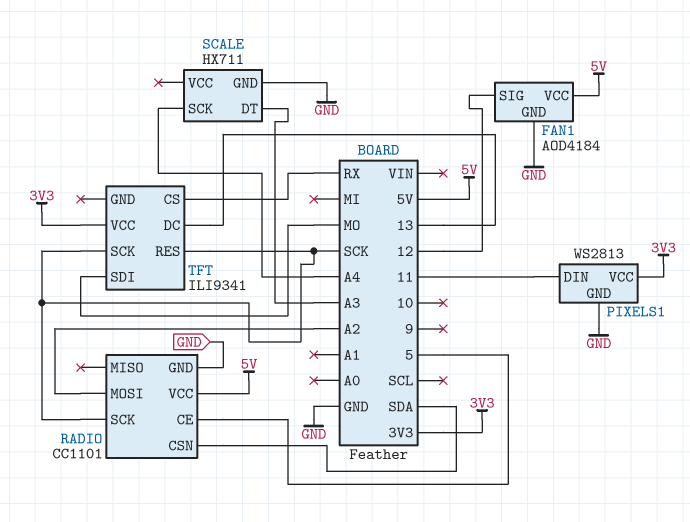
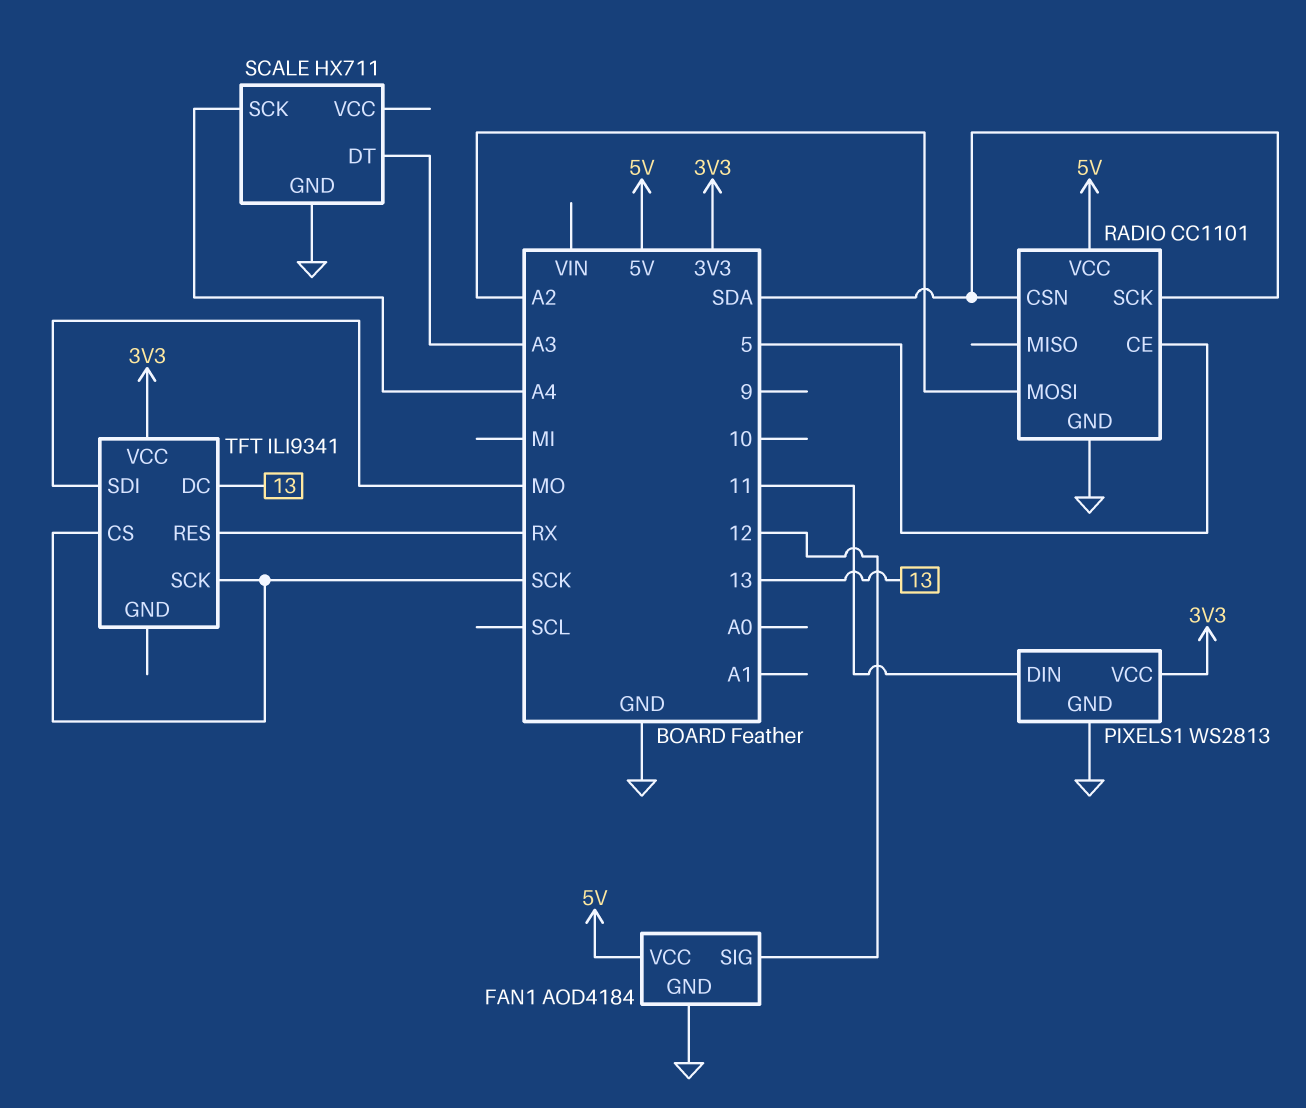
RADIO pin SCK: SCK -> SDA
TFT pin CS: RX -> SCK
TFT pin RES: SCK -> RX

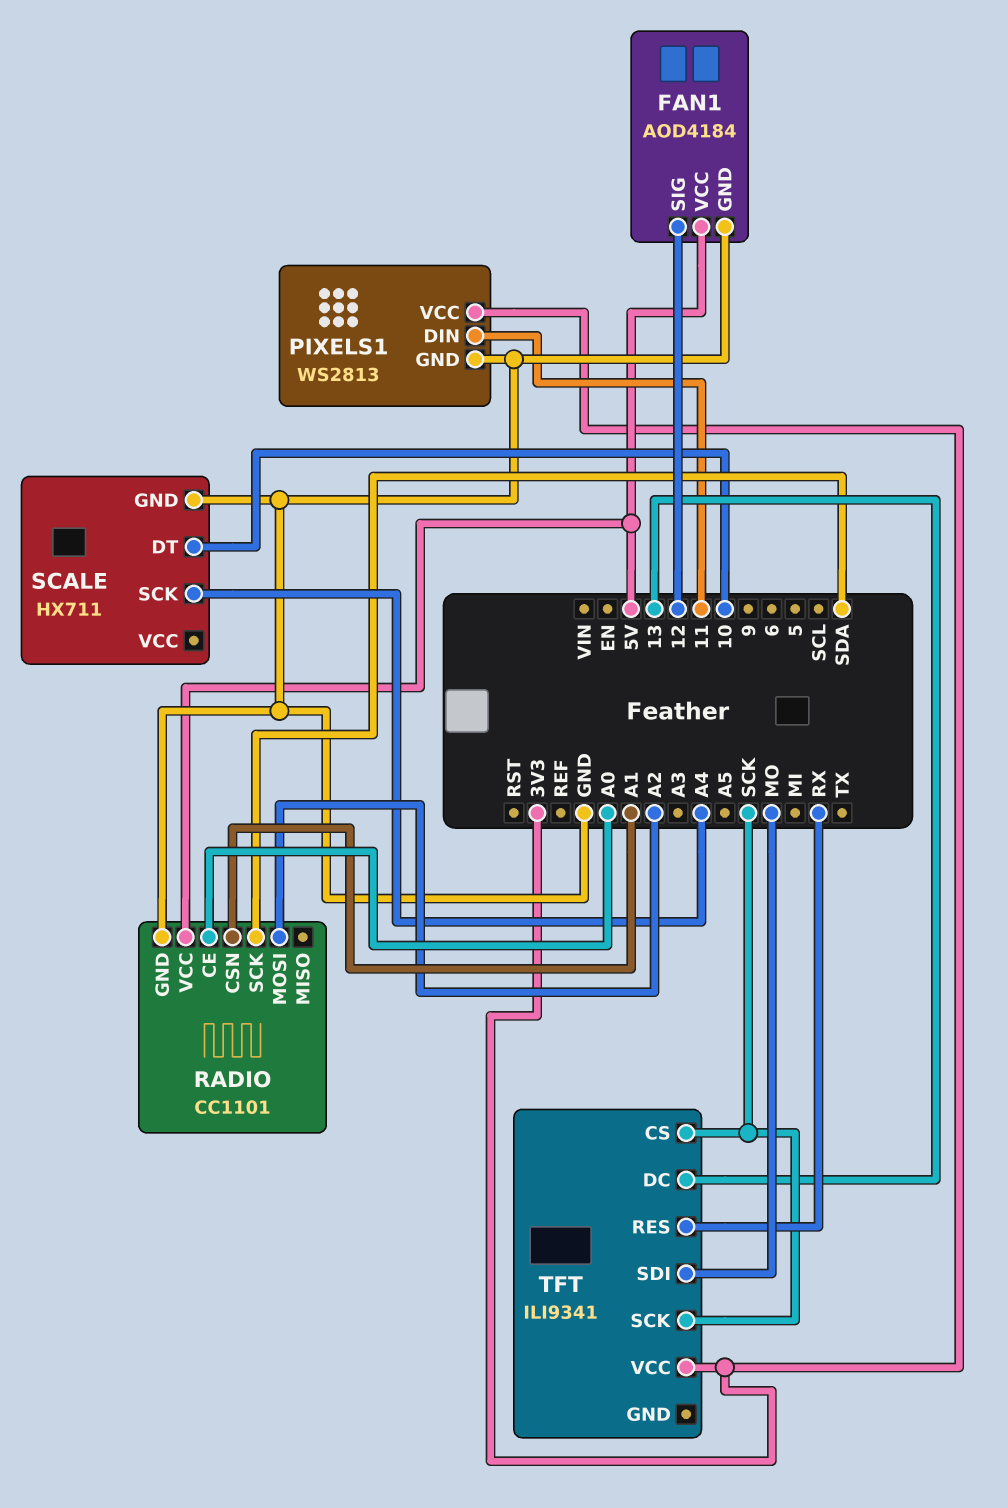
RADIO pin CE: 5 -> A0
RADIO pin CSN: SDA -> A1
SCALE pin DT: A3 -> 10

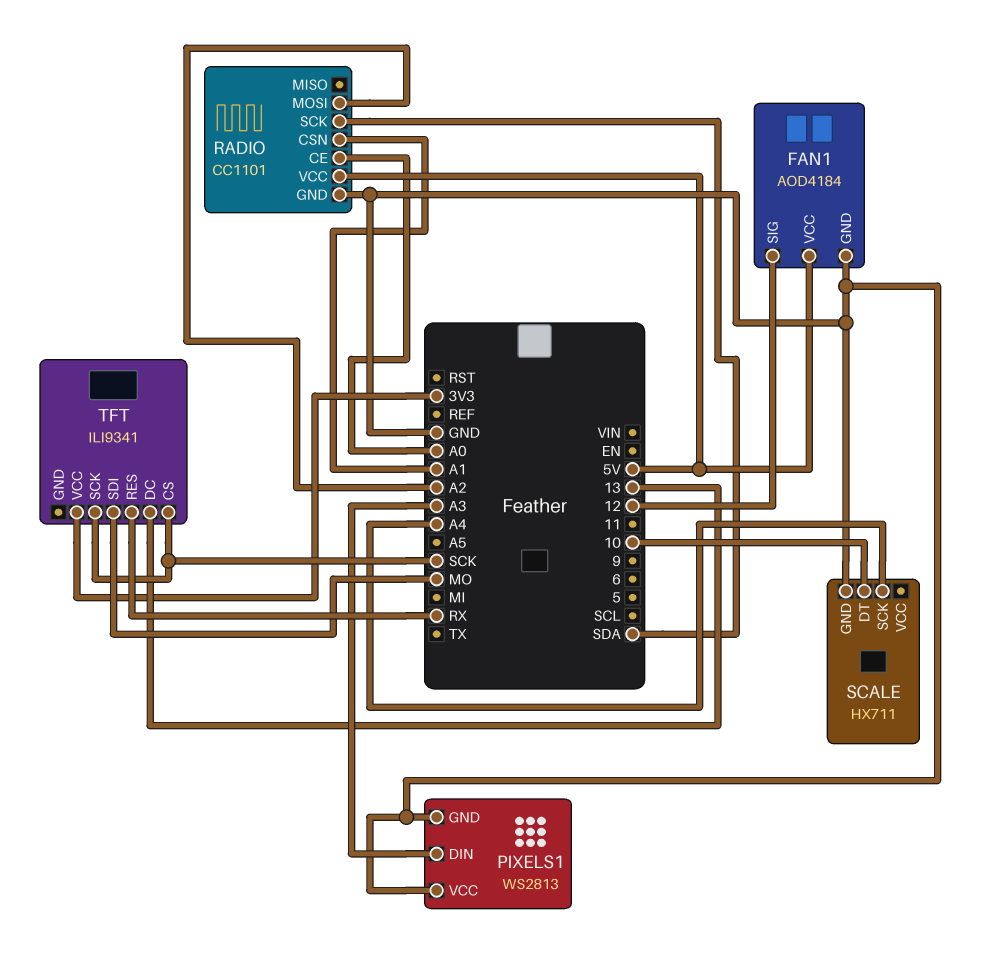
PIXELS1 pin DIN: 11 -> A3
PIXELS1 pin VCC: 3V3 -> GND

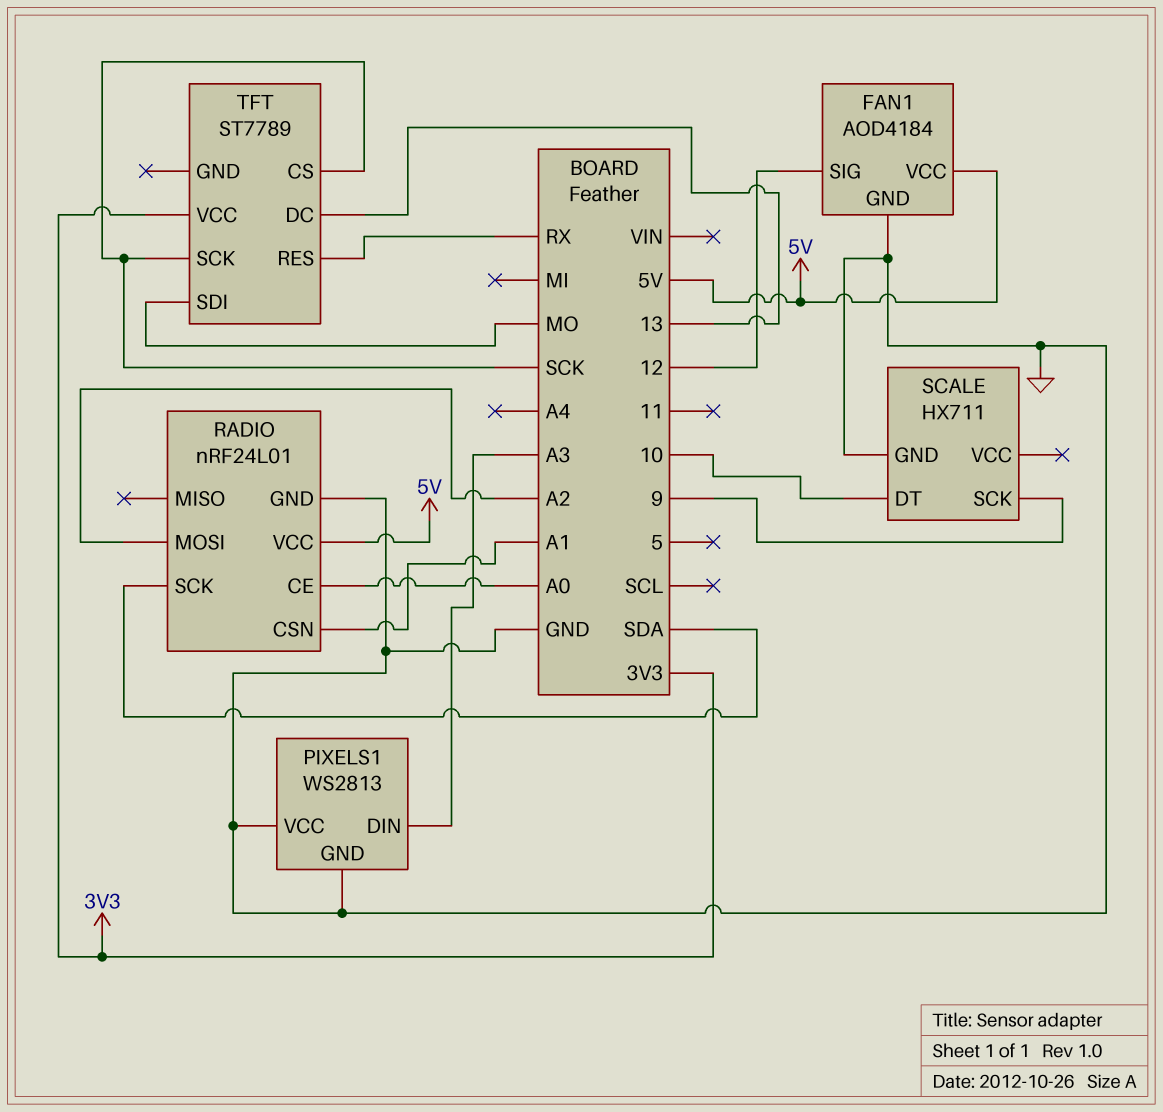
RADIO: CC1101 -> nRF24L01
SCALE pin SCK: A4 -> 9
TFT: ILI9341 -> ST7789

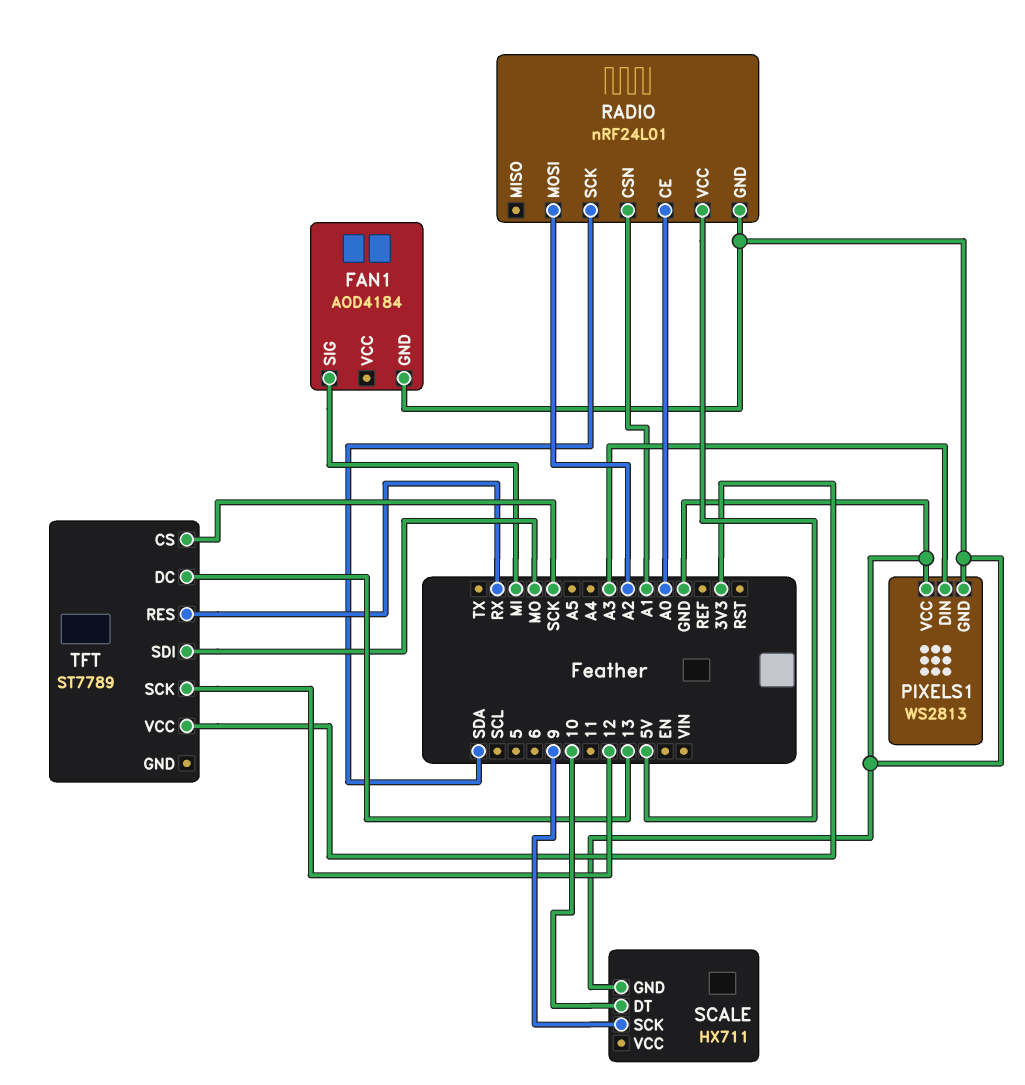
FAN1 pin SIG: 12 -> MI
FAN1 pin VCC: 5V -> none
TFT pin SCK: SCK -> 12

